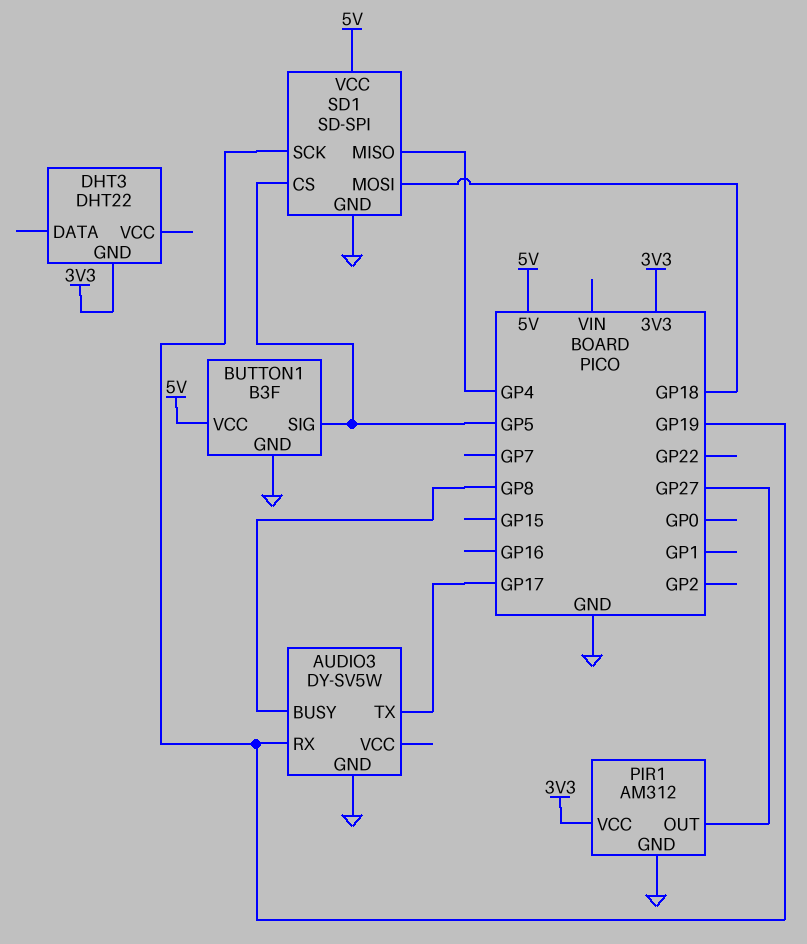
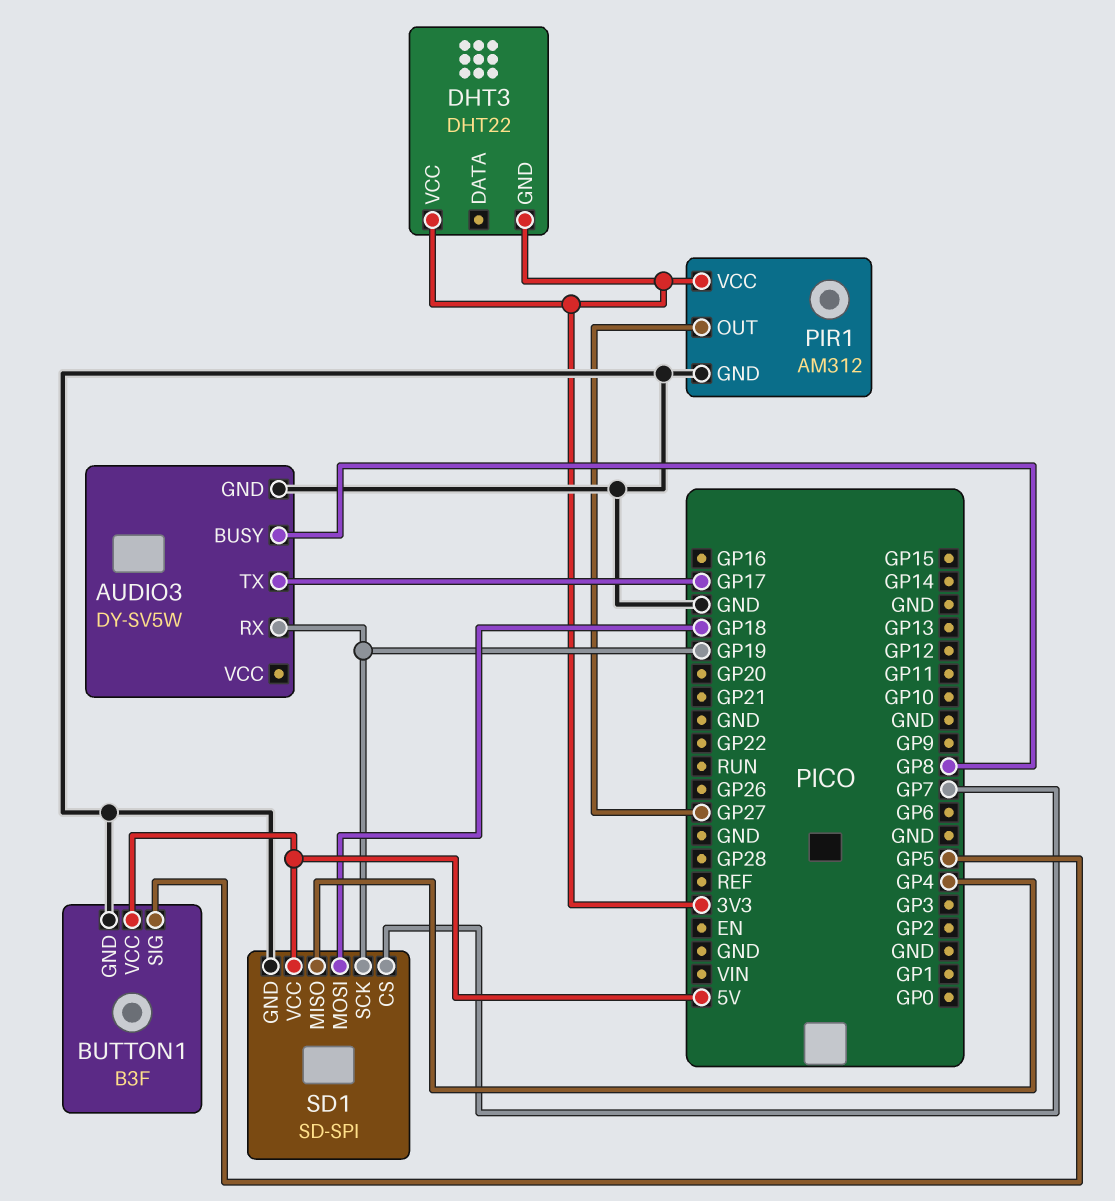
DHT3 pin VCC: none -> 3V3
SD1 pin CS: GP5 -> GP7

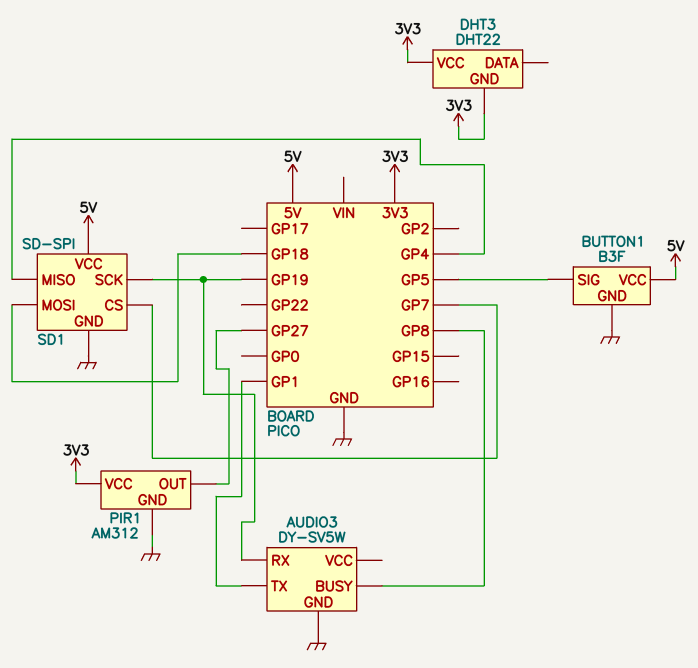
AUDIO3 pin TX: GP17 -> GP1

